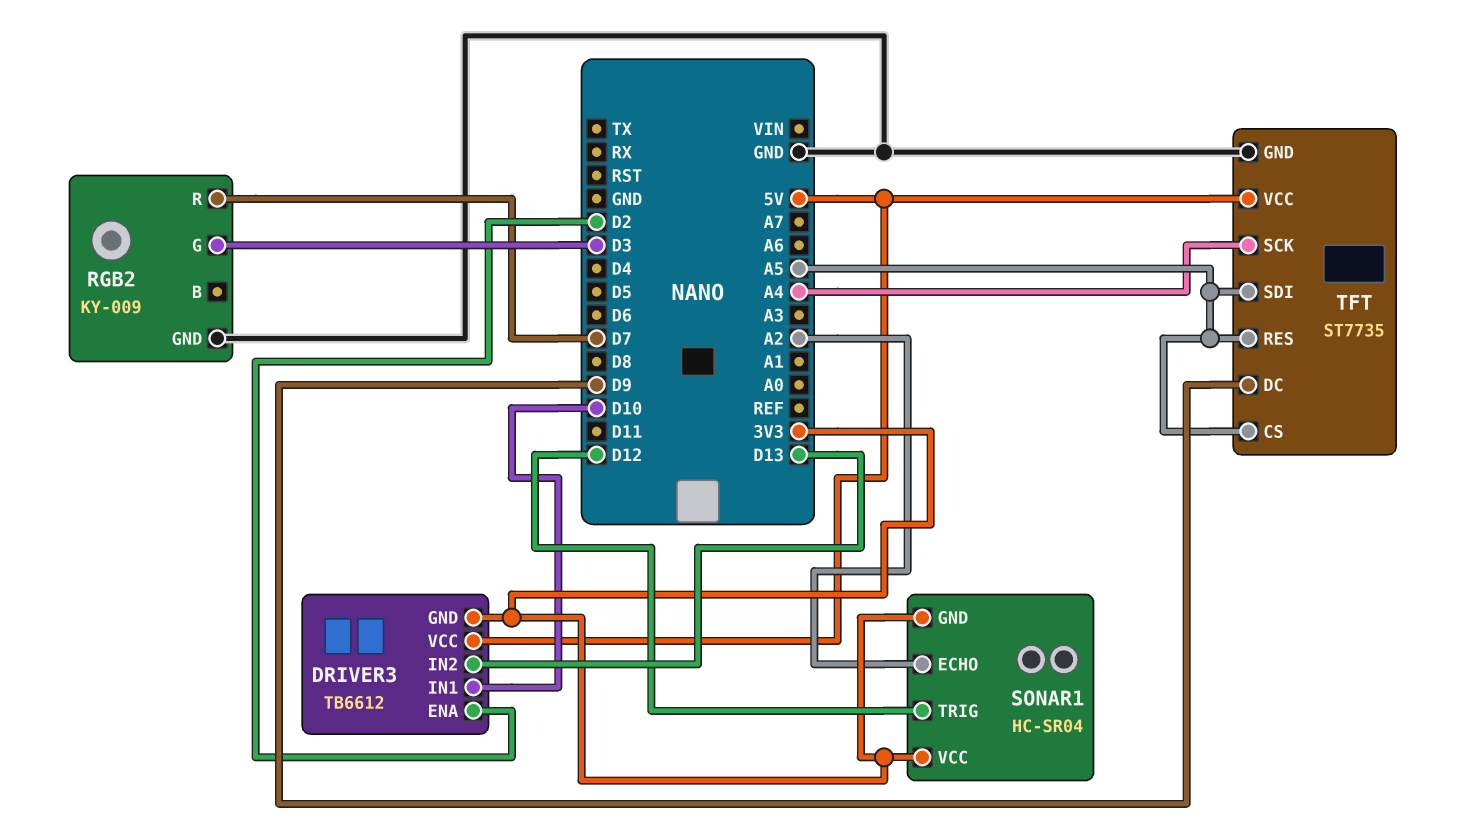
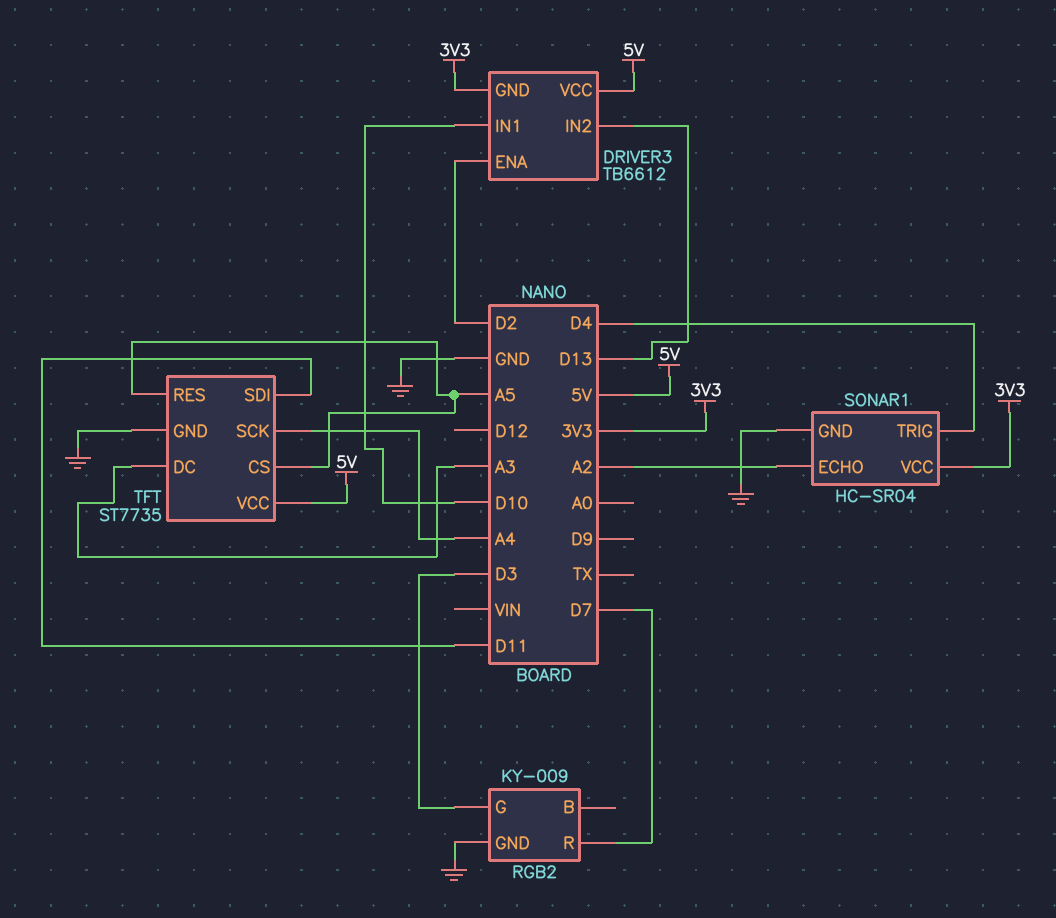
SONAR1 pin GND: 3V3 -> GND
SONAR1 pin TRIG: D12 -> D4
TFT pin DC: D9 -> A3
TFT pin SDI: A5 -> D11

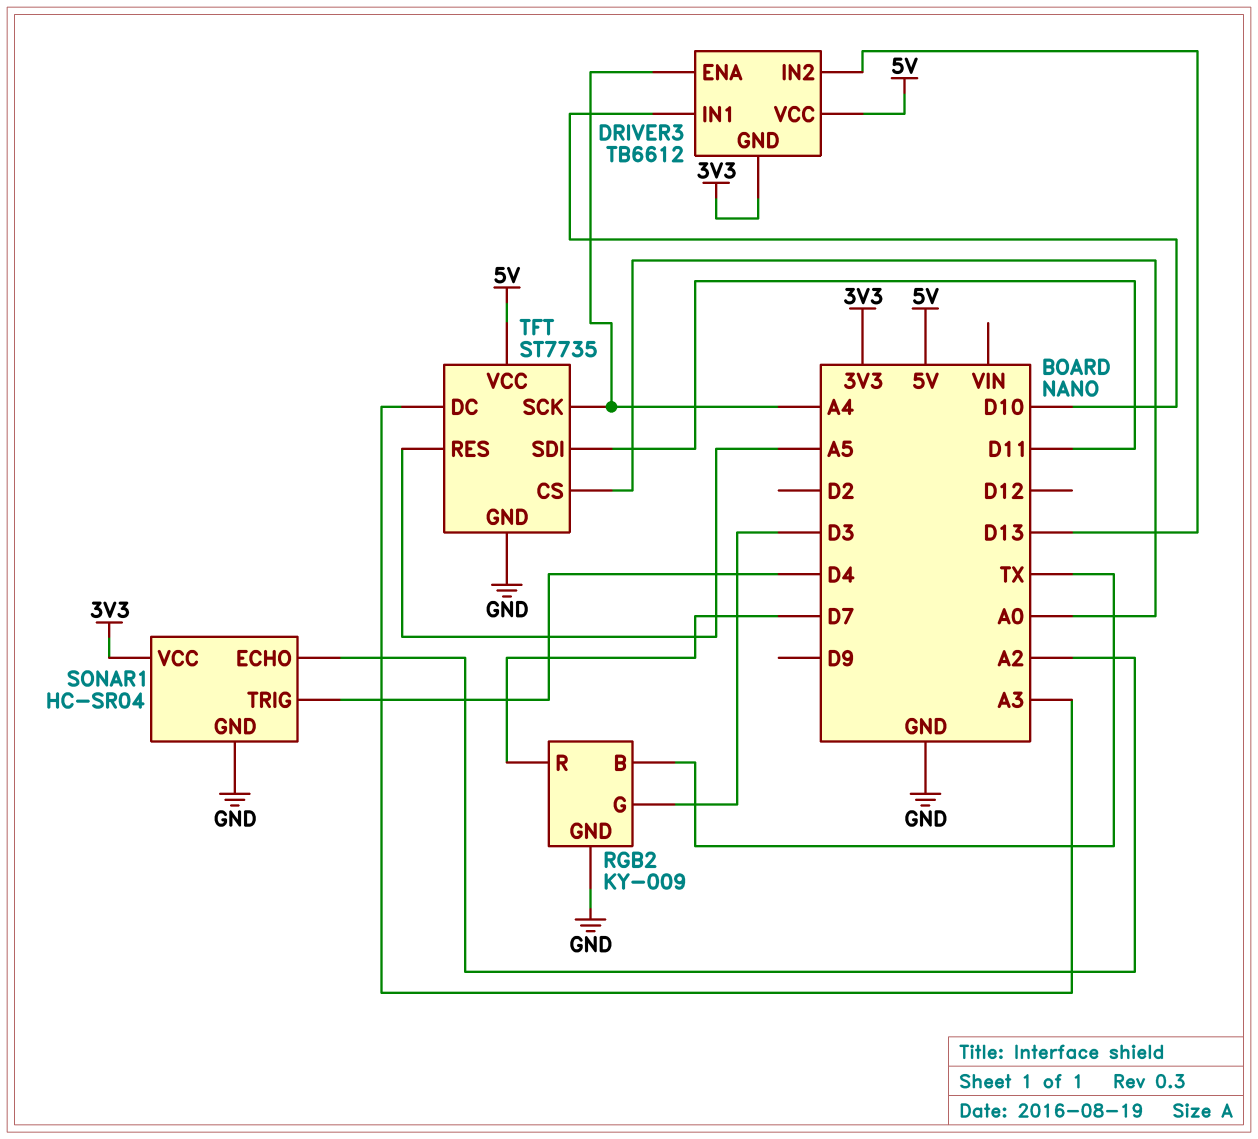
DRIVER3 pin ENA: D2 -> A4
RGB2 pin B: none -> TX
TFT pin CS: A5 -> A0

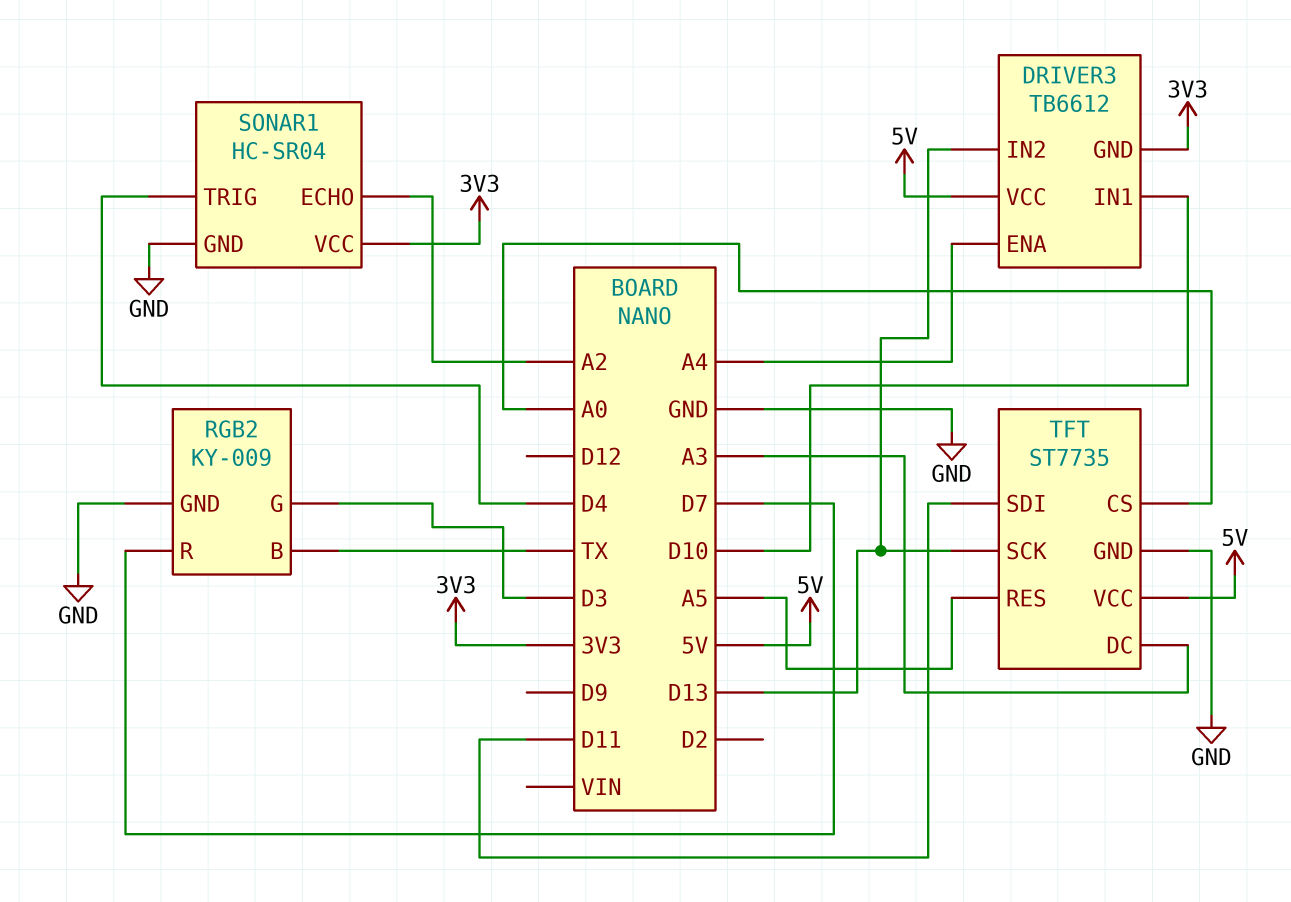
TFT pin SCK: A4 -> D13

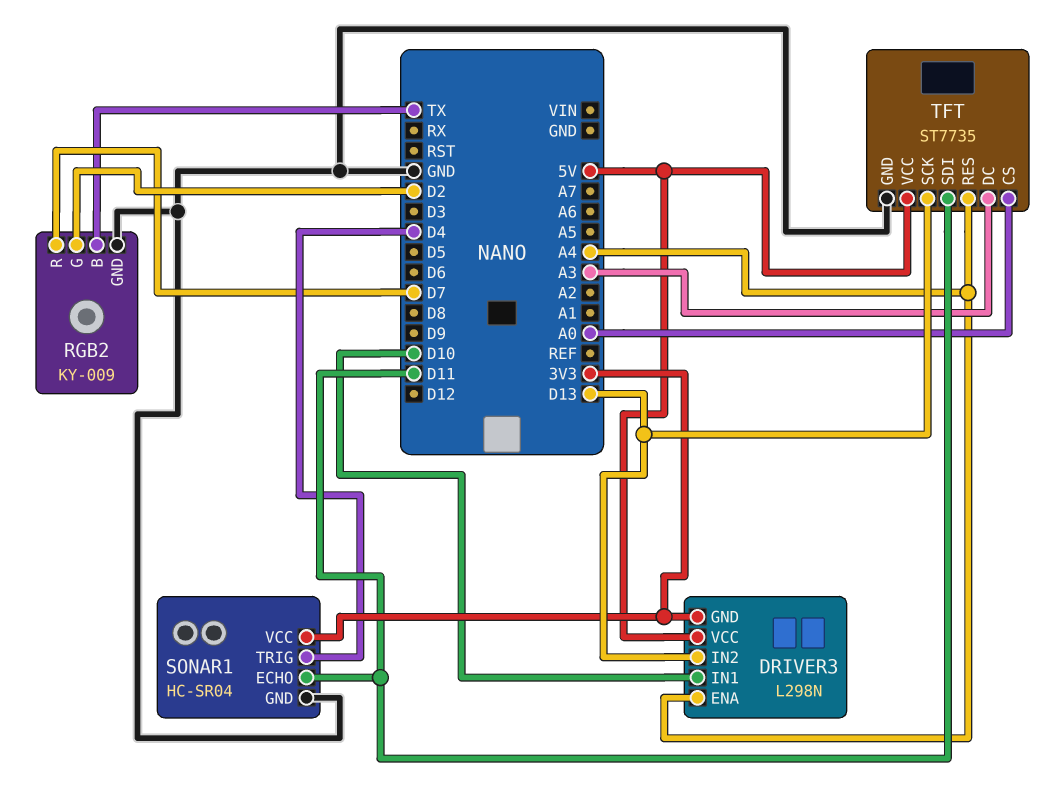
DRIVER3: TB6612 -> L298N
RGB2 pin G: D3 -> D2
SONAR1 pin ECHO: A2 -> D11
TFT pin RES: A5 -> A4

